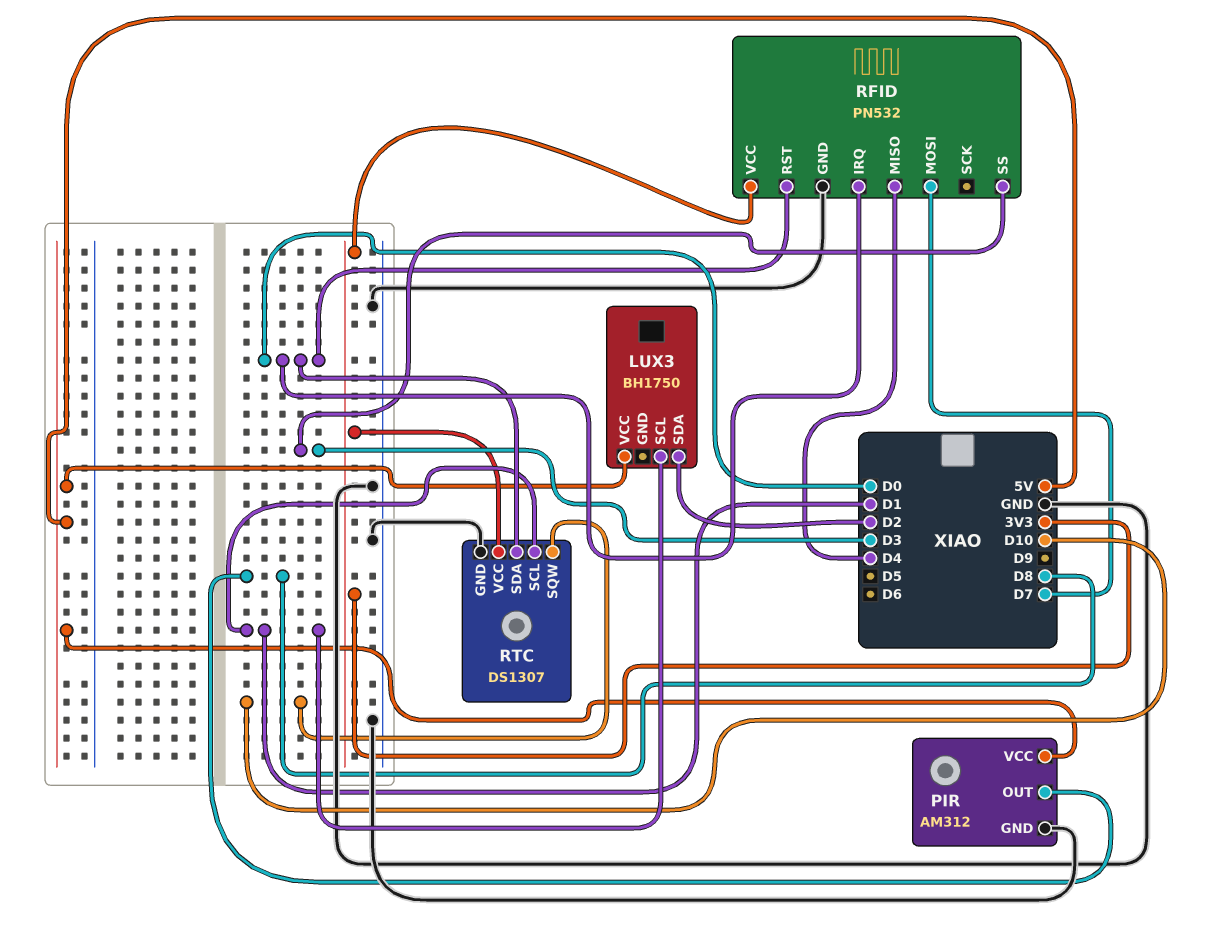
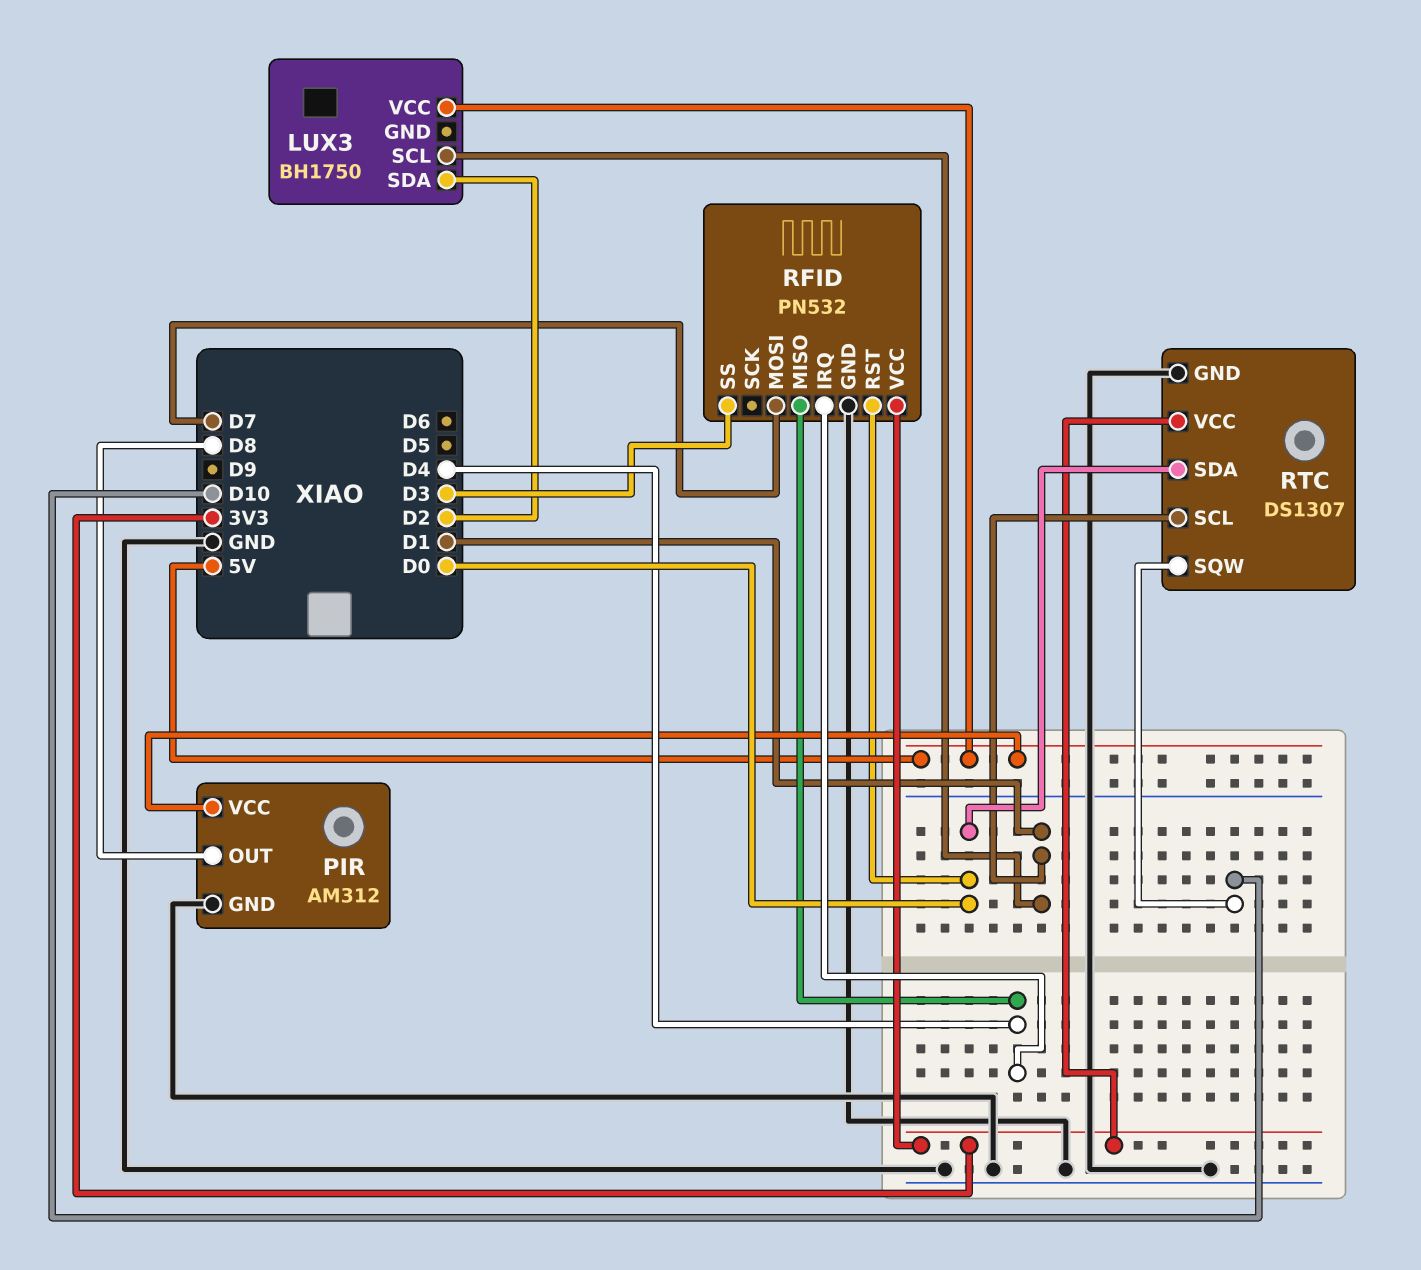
RFID pin IRQ: D0 -> D4

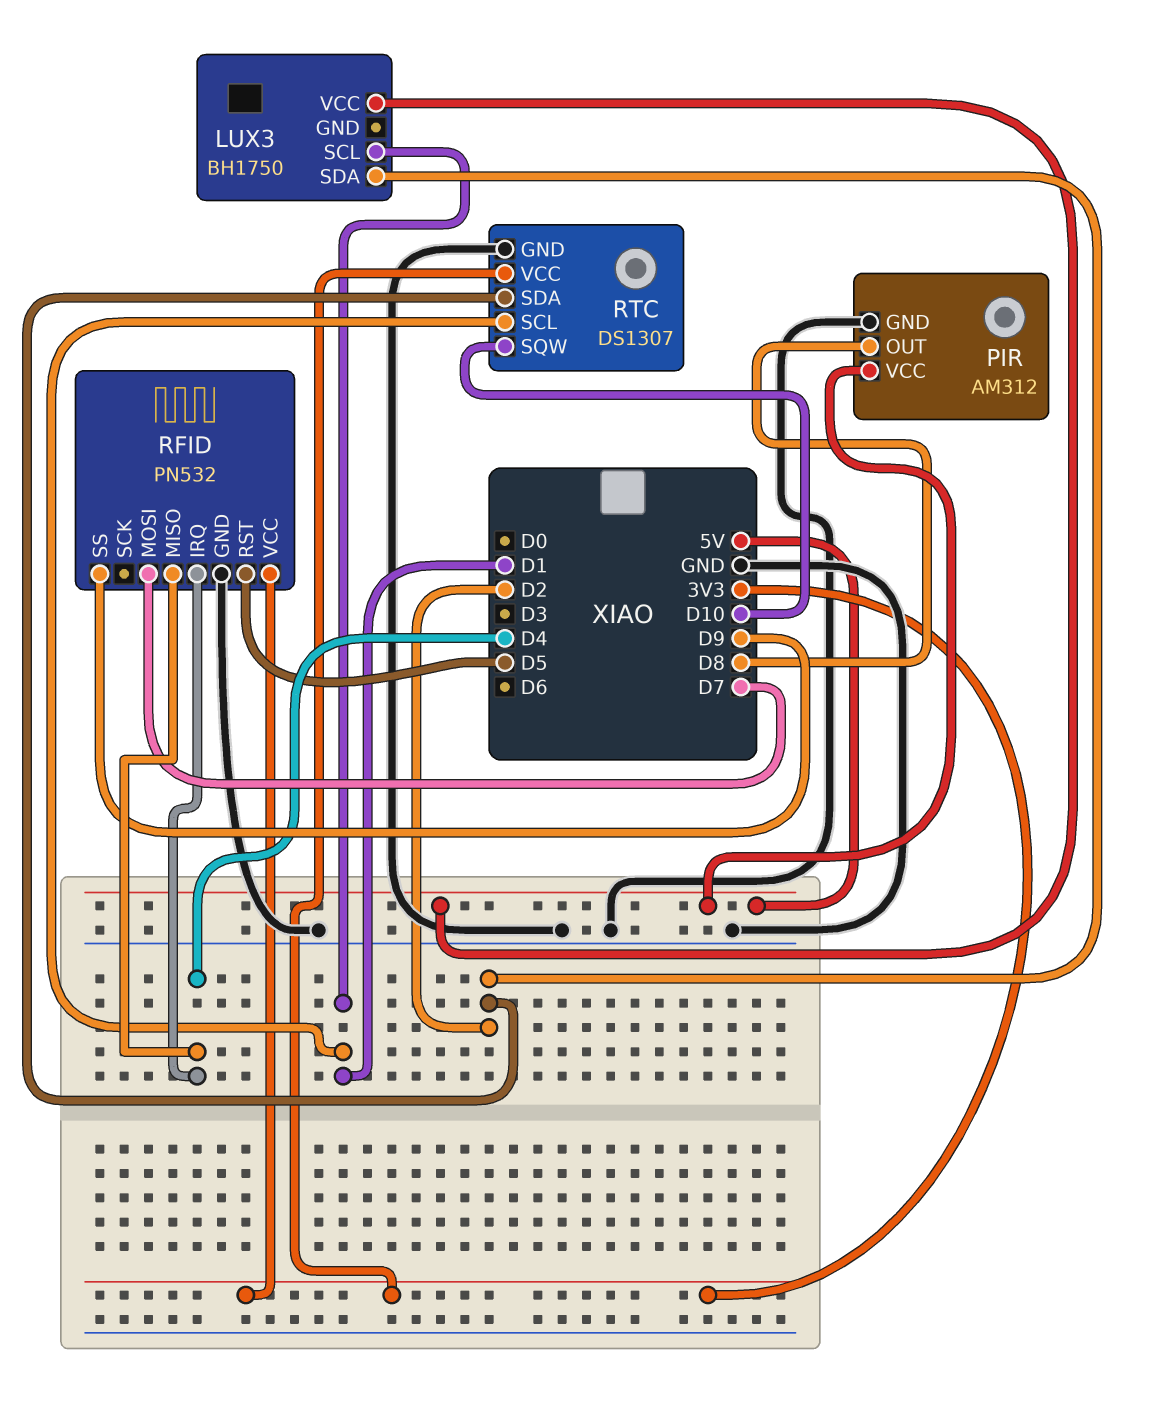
RFID pin RST: D0 -> D5
RFID pin SS: D3 -> D9
RTC pin SDA: D0 -> D2

